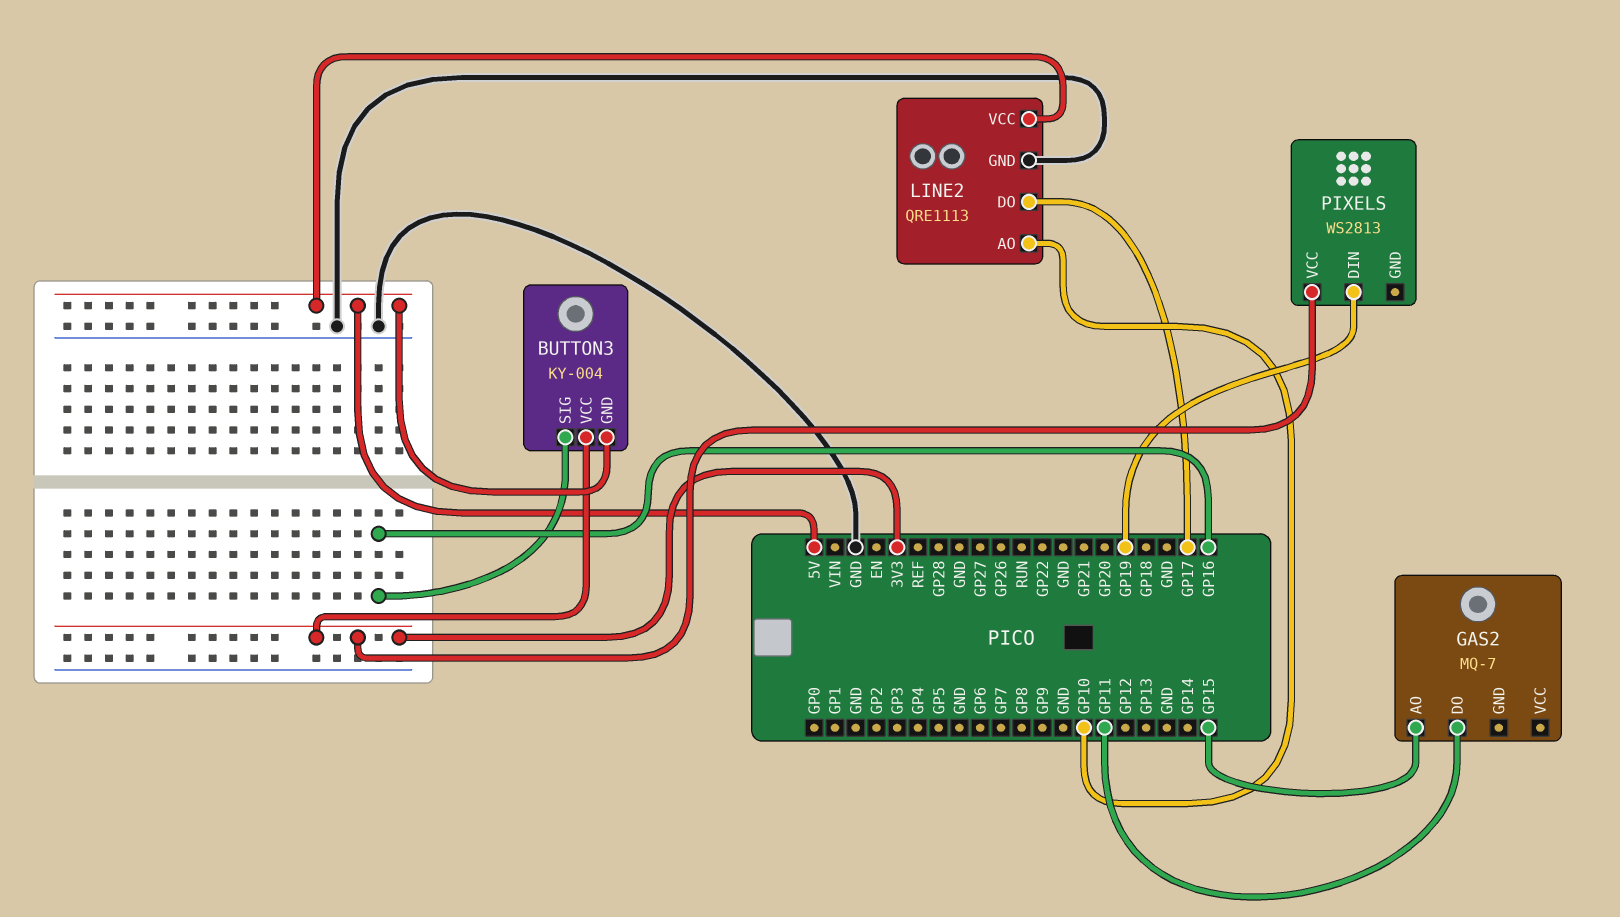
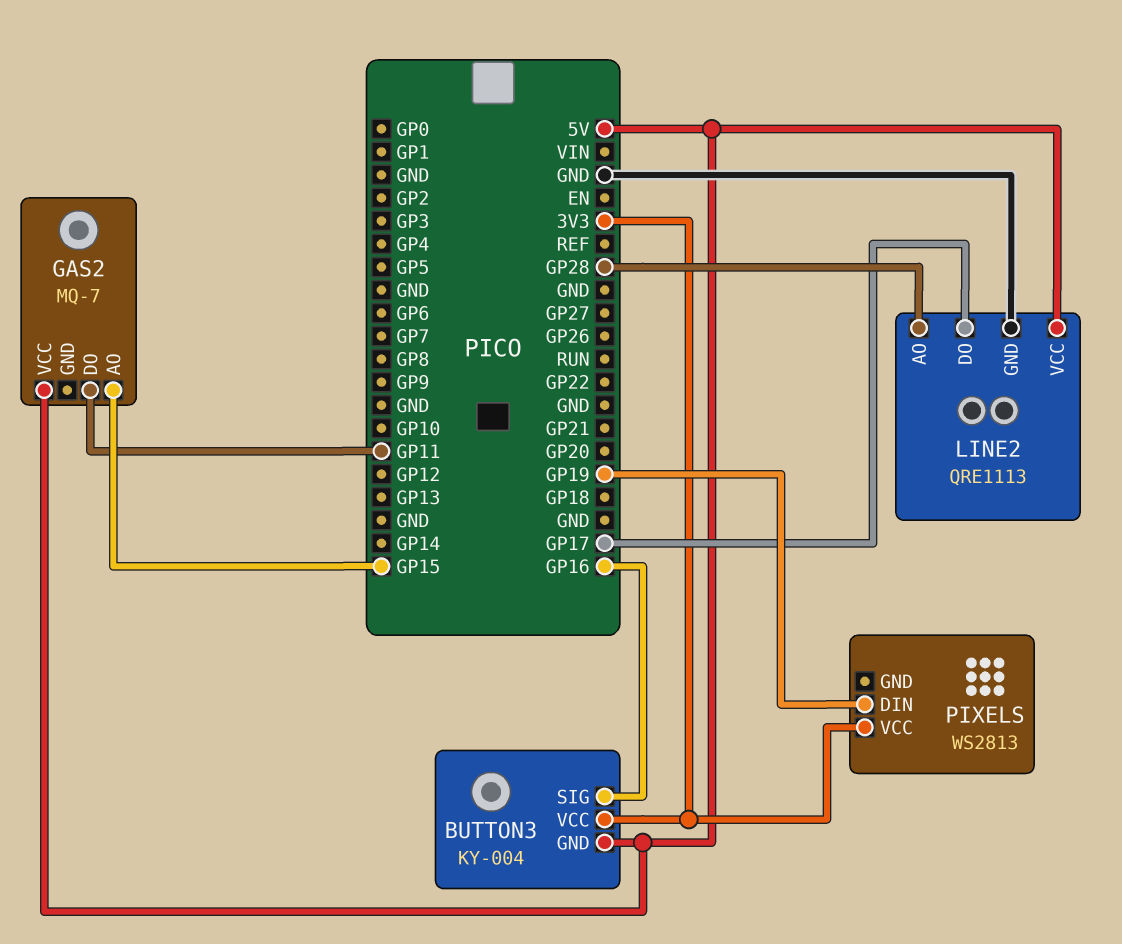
GAS2 pin VCC: none -> 5V
LINE2 pin AO: GP10 -> GP28

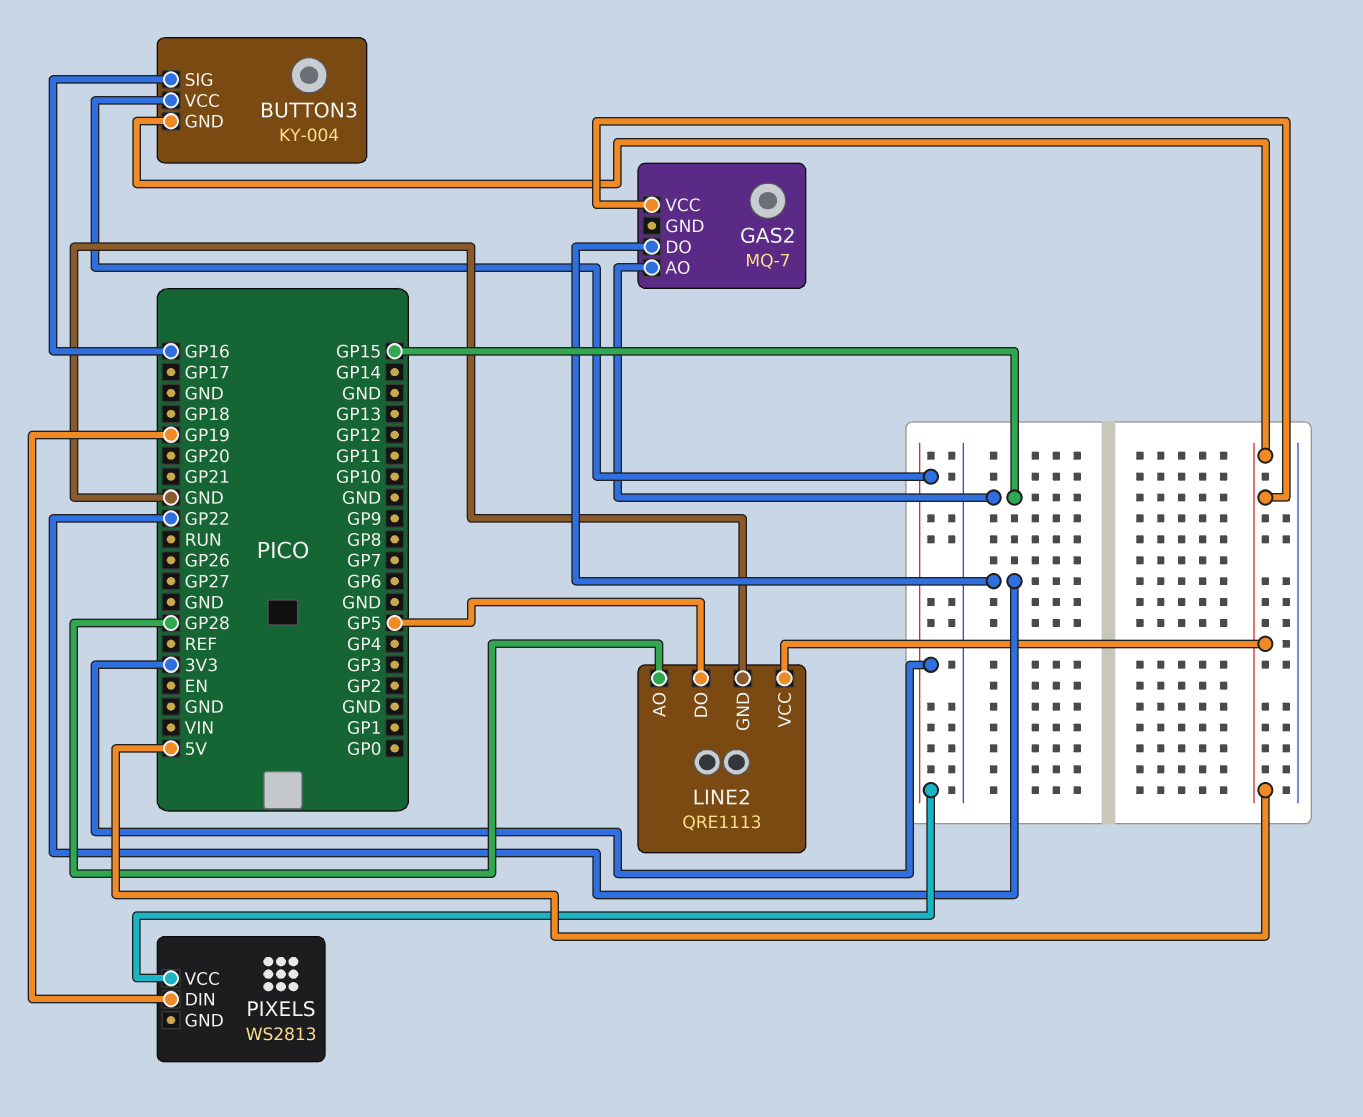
GAS2 pin DO: GP11 -> GP22
LINE2 pin DO: GP17 -> GP5

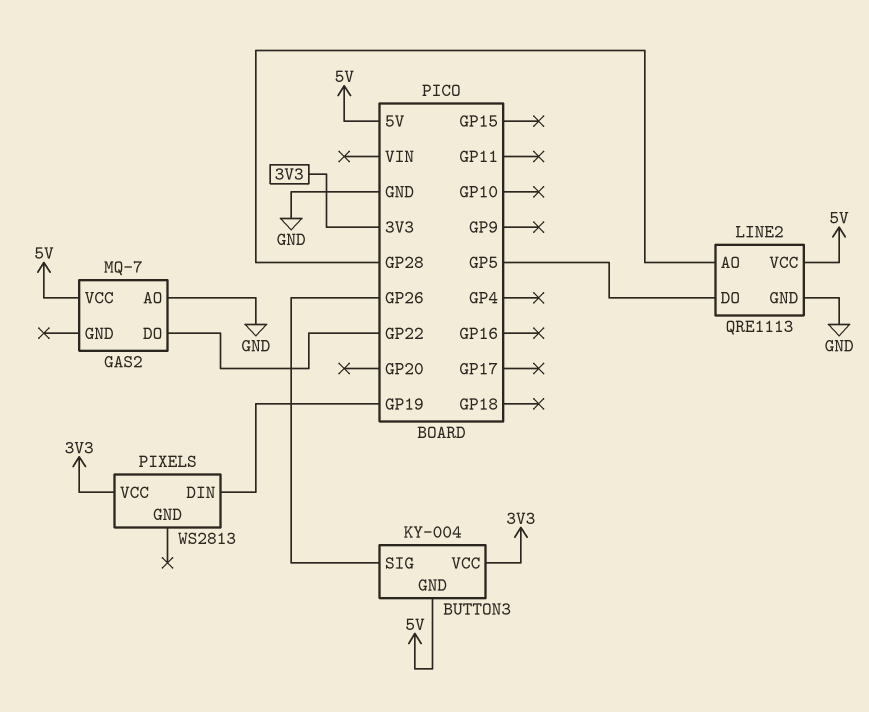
BUTTON3 pin SIG: GP16 -> GP26
GAS2 pin AO: GP15 -> GND

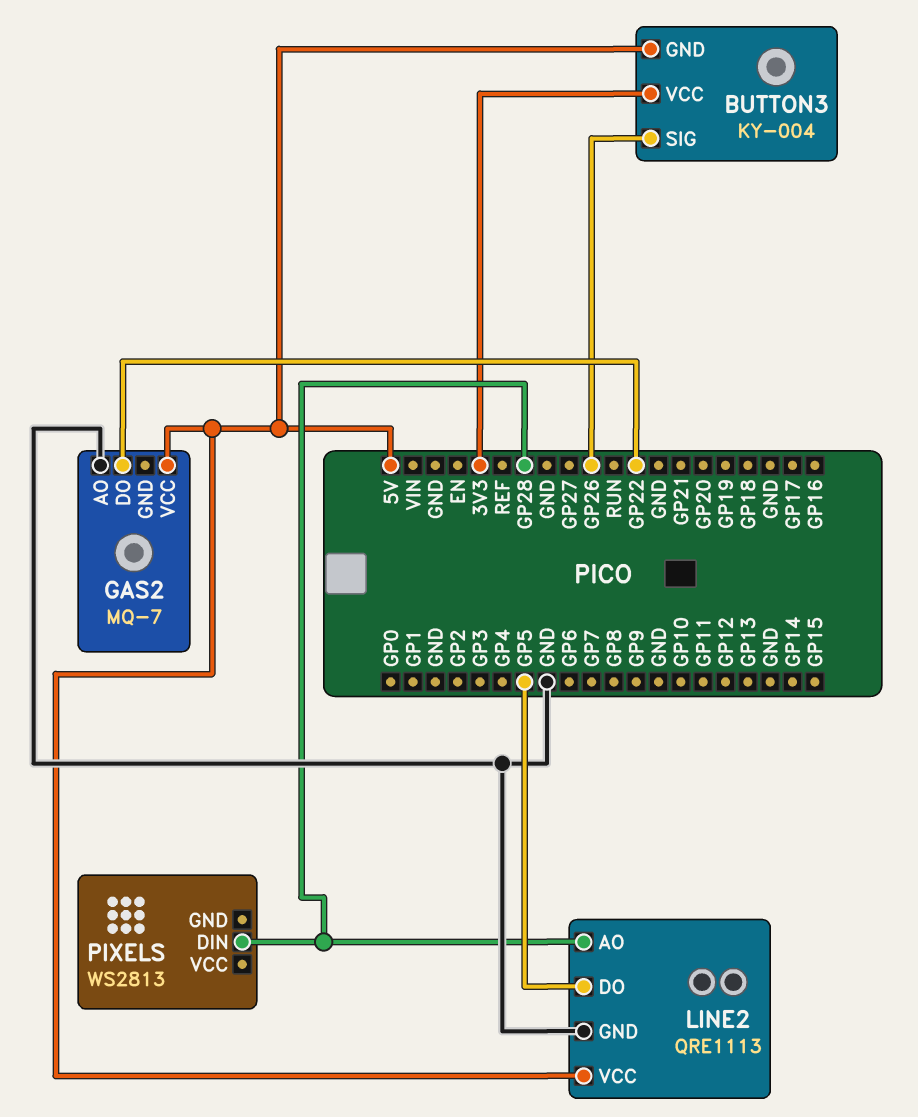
PIXELS pin DIN: GP19 -> GP28
PIXELS pin VCC: 3V3 -> none

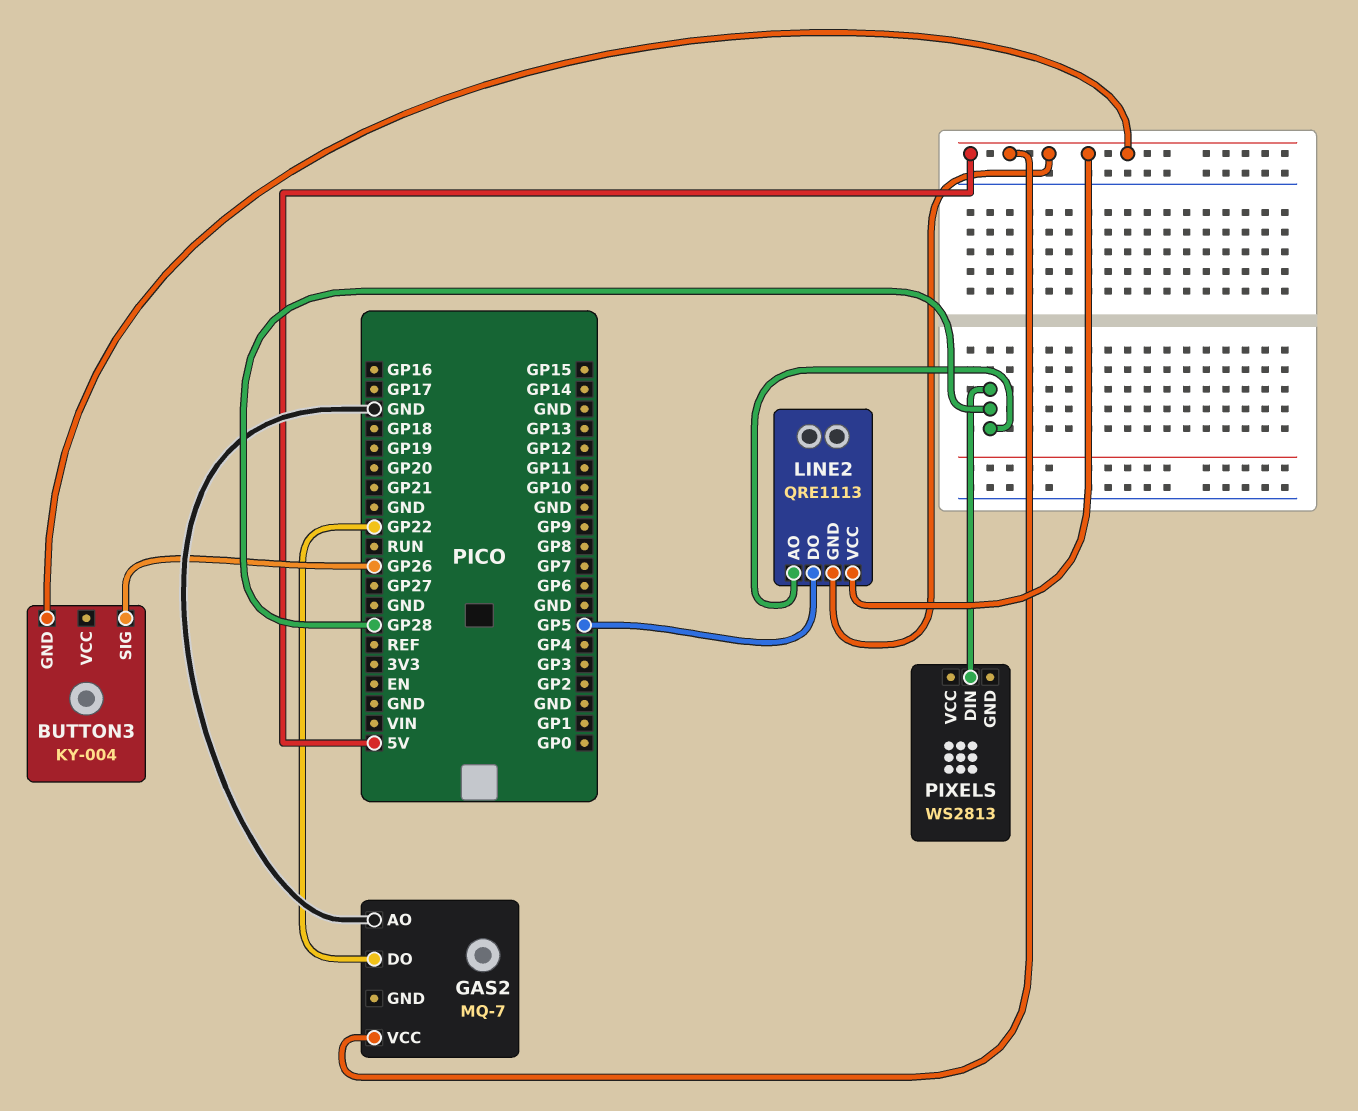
BUTTON3 pin VCC: 3V3 -> none
LINE2 pin GND: GND -> 5V

